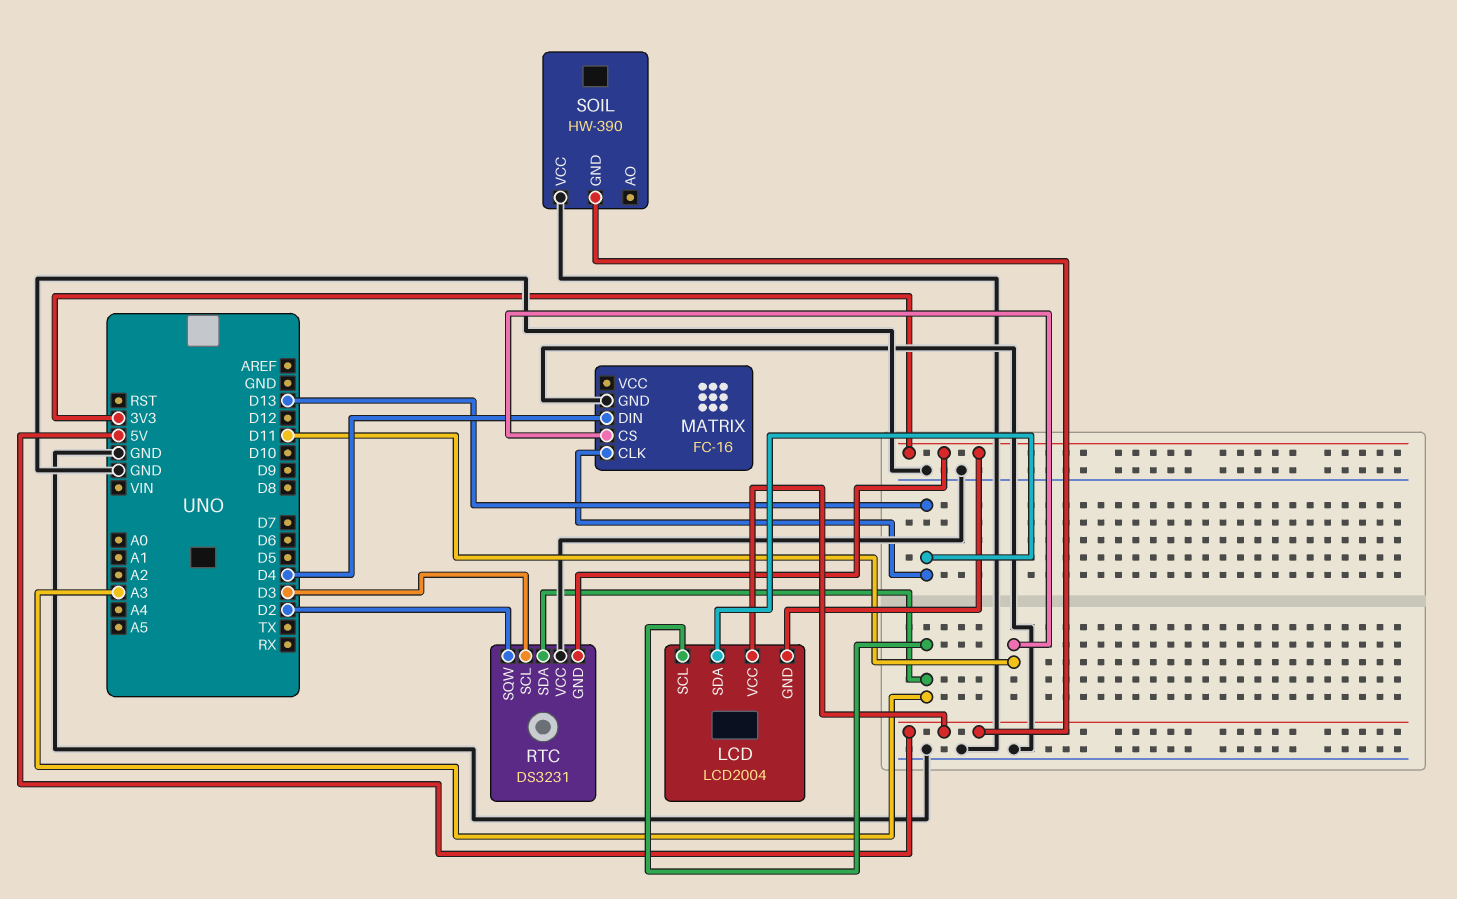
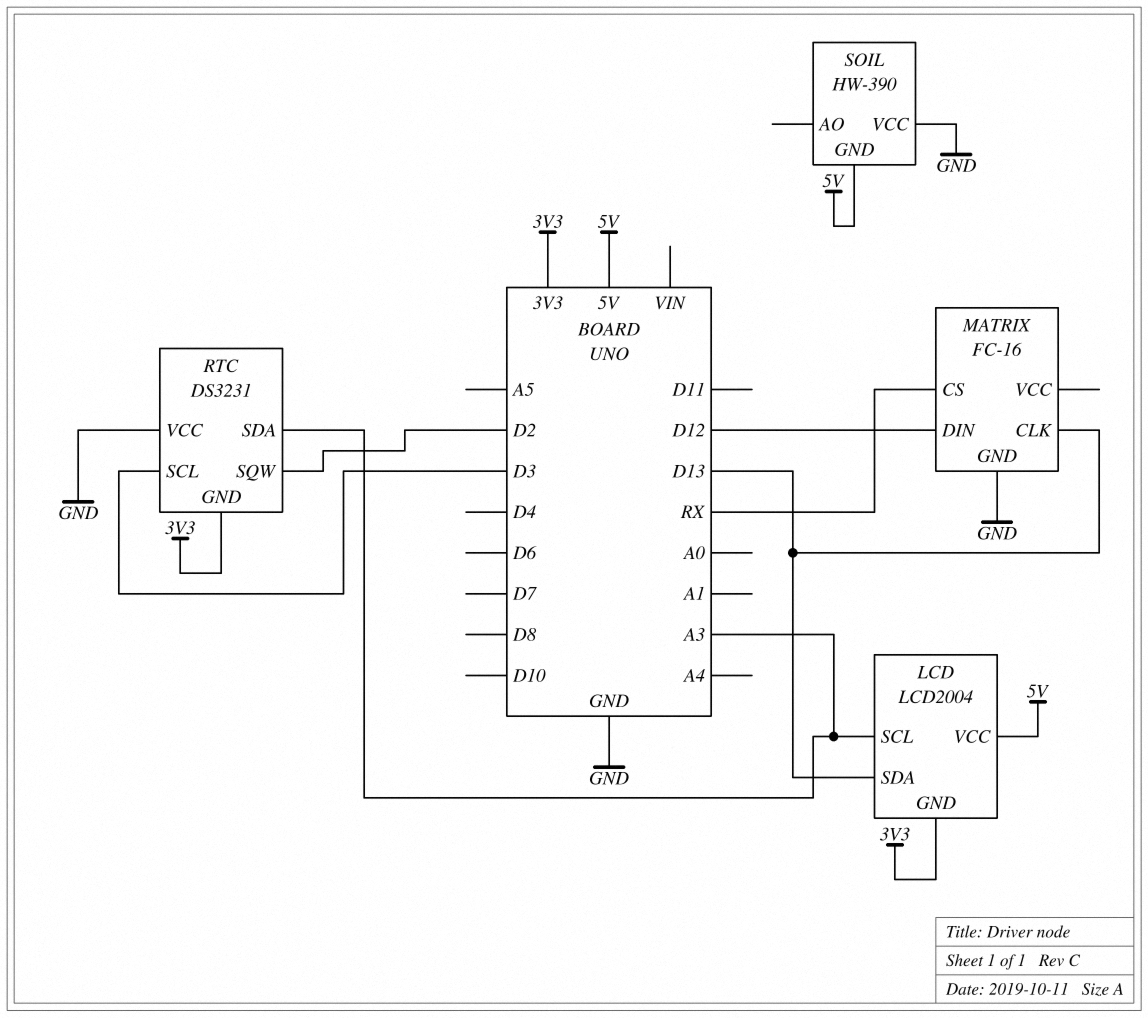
MATRIX pin CS: D11 -> RX
MATRIX pin DIN: D4 -> D12

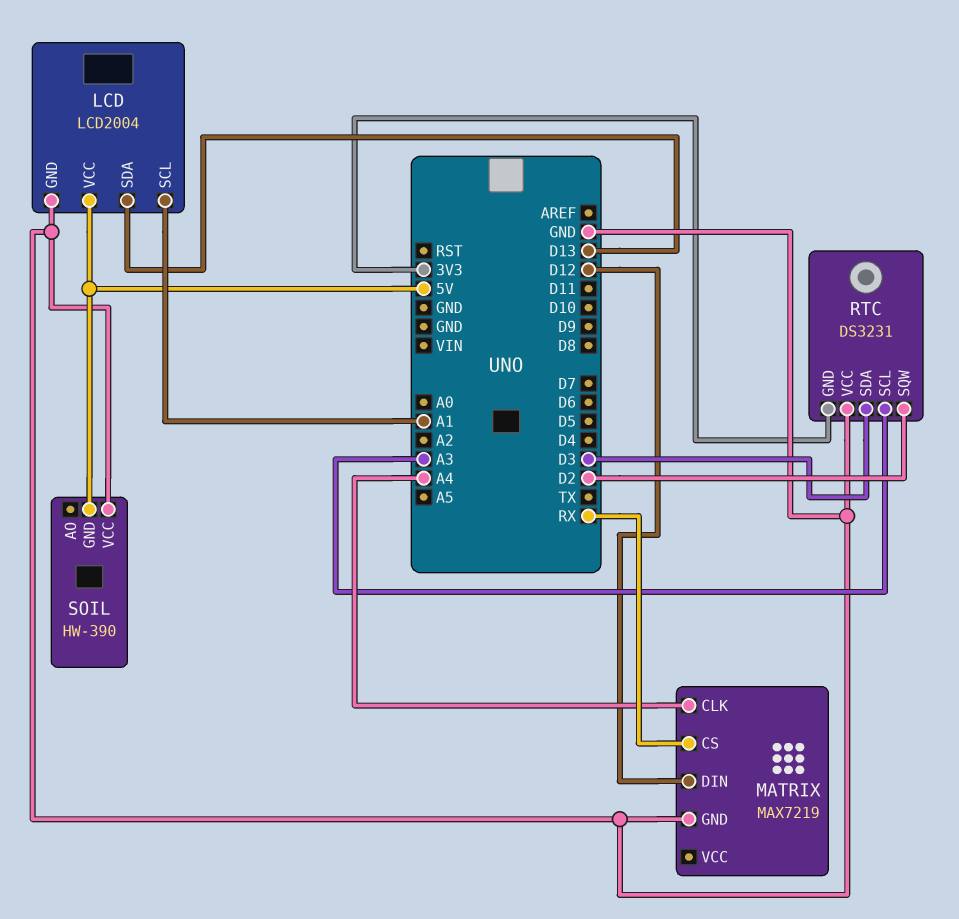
LCD pin GND: 3V3 -> GND
LCD pin SCL: A3 -> A1
MATRIX: FC-16 -> MAX7219
MATRIX pin CLK: D13 -> A4
RTC pin SCL: D3 -> A3
RTC pin SDA: A3 -> D3

